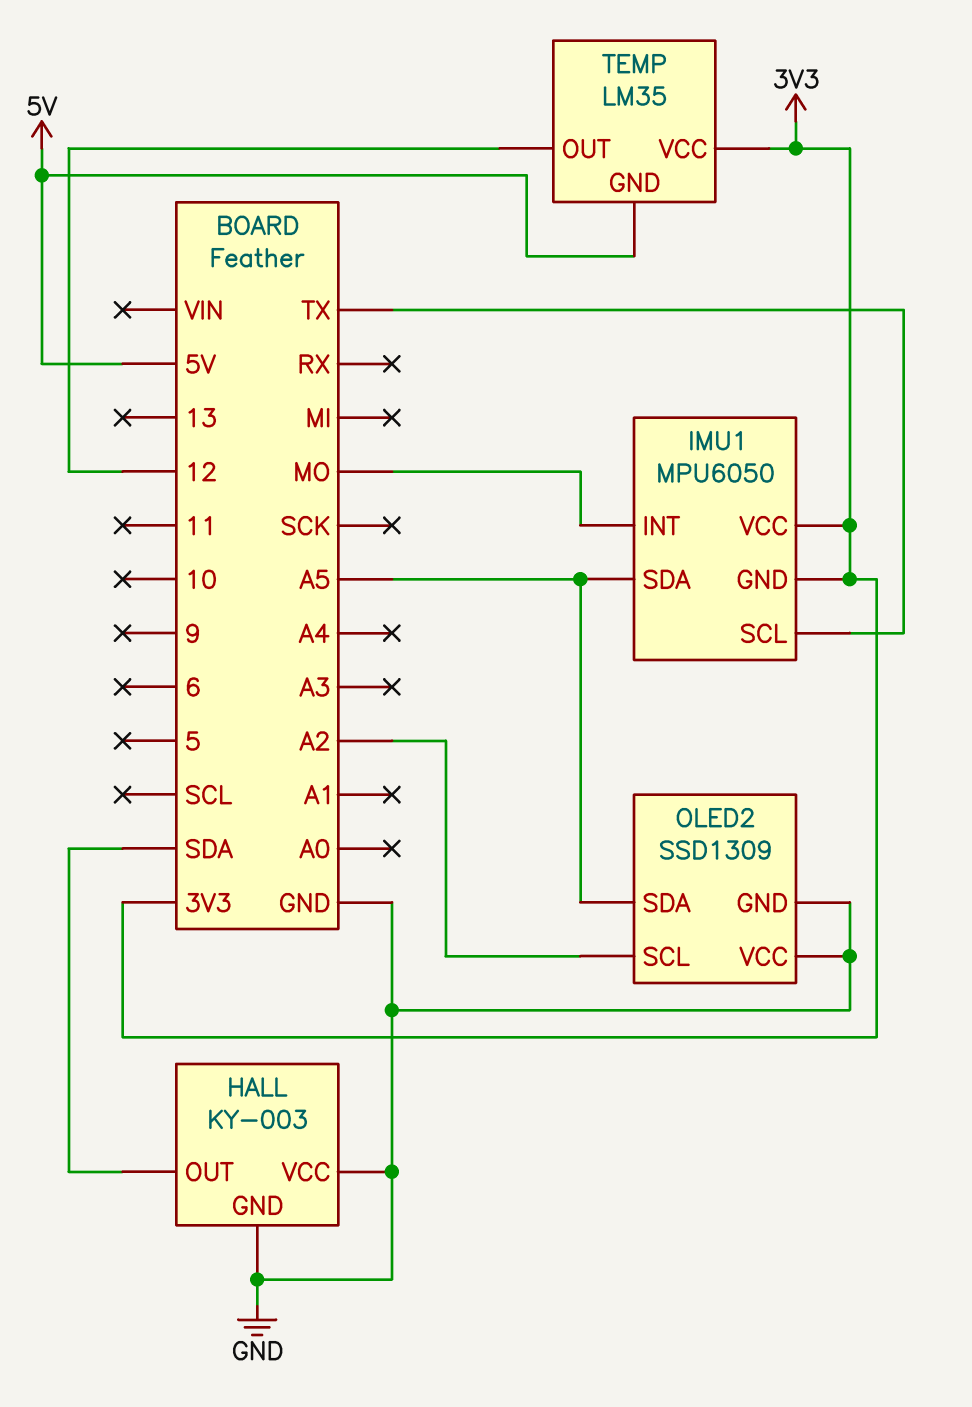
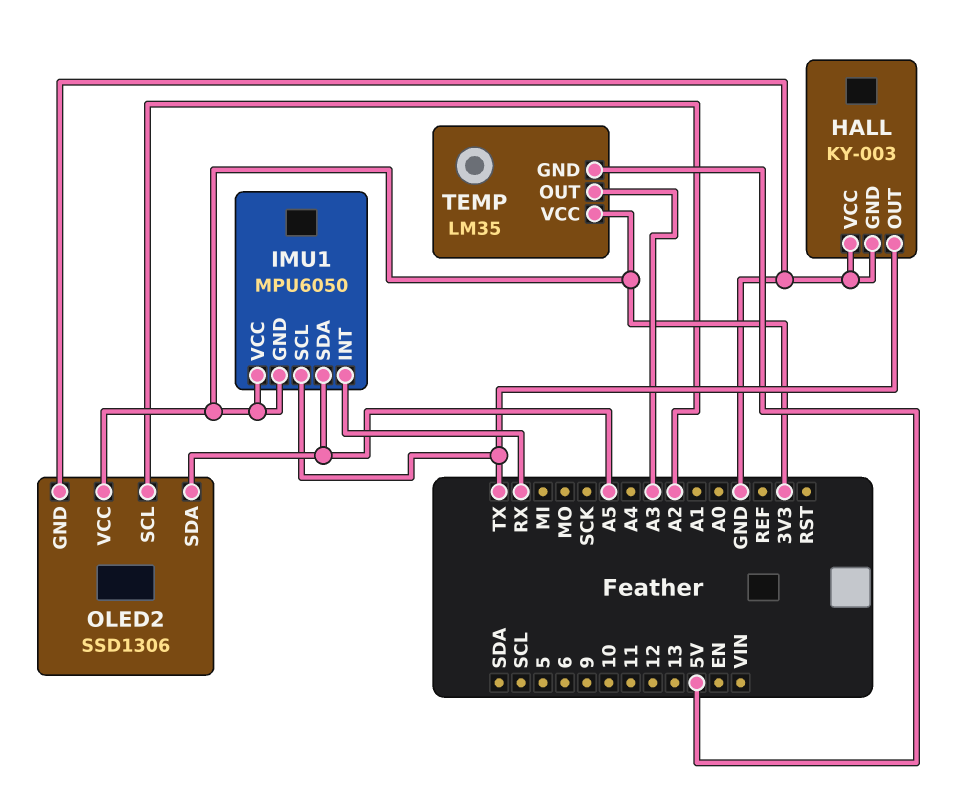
HALL pin OUT: SDA -> TX
IMU1 pin INT: MO -> RX
OLED2: SSD1309 -> SSD1306
OLED2 pin VCC: GND -> 3V3
TEMP pin OUT: 12 -> A3

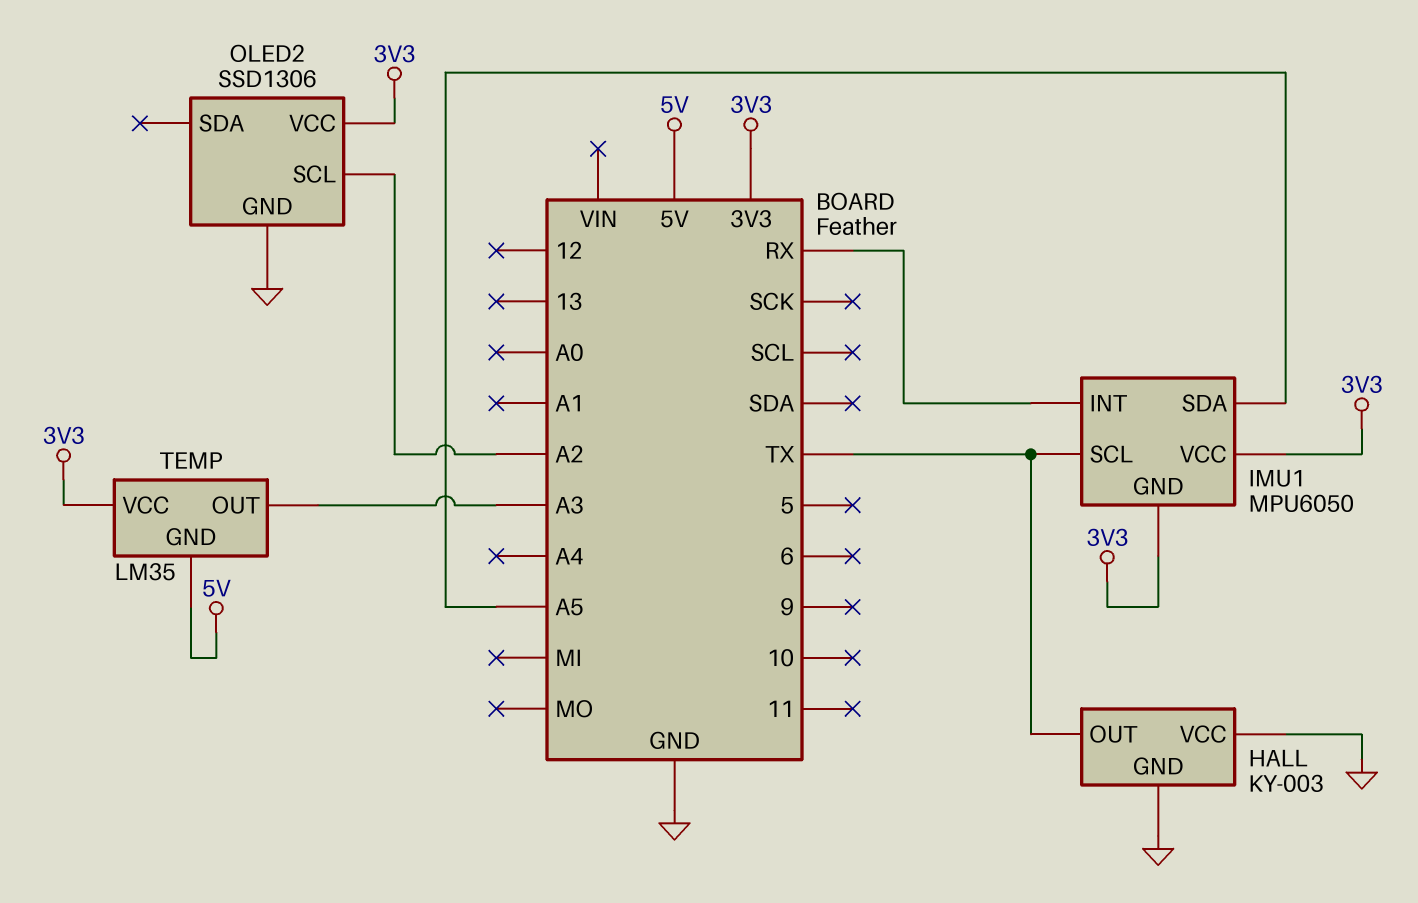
OLED2 pin SDA: A5 -> none

